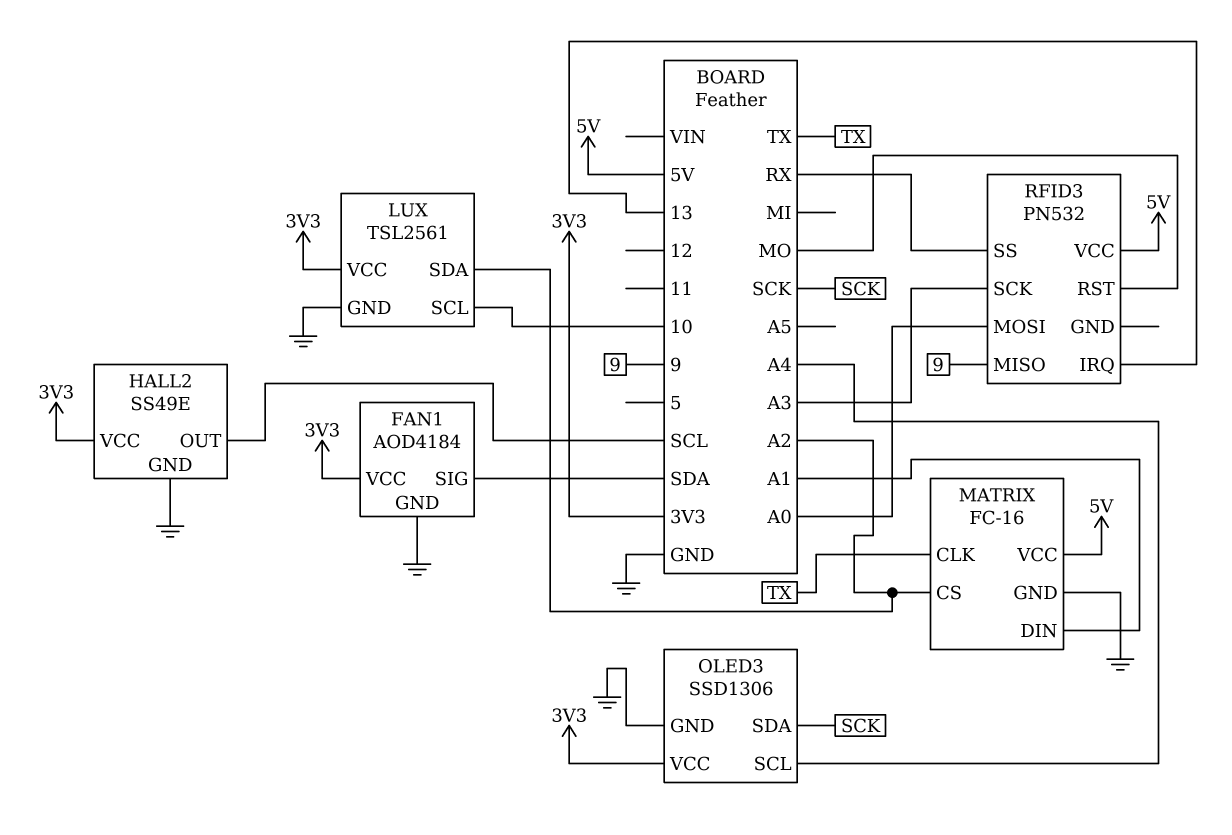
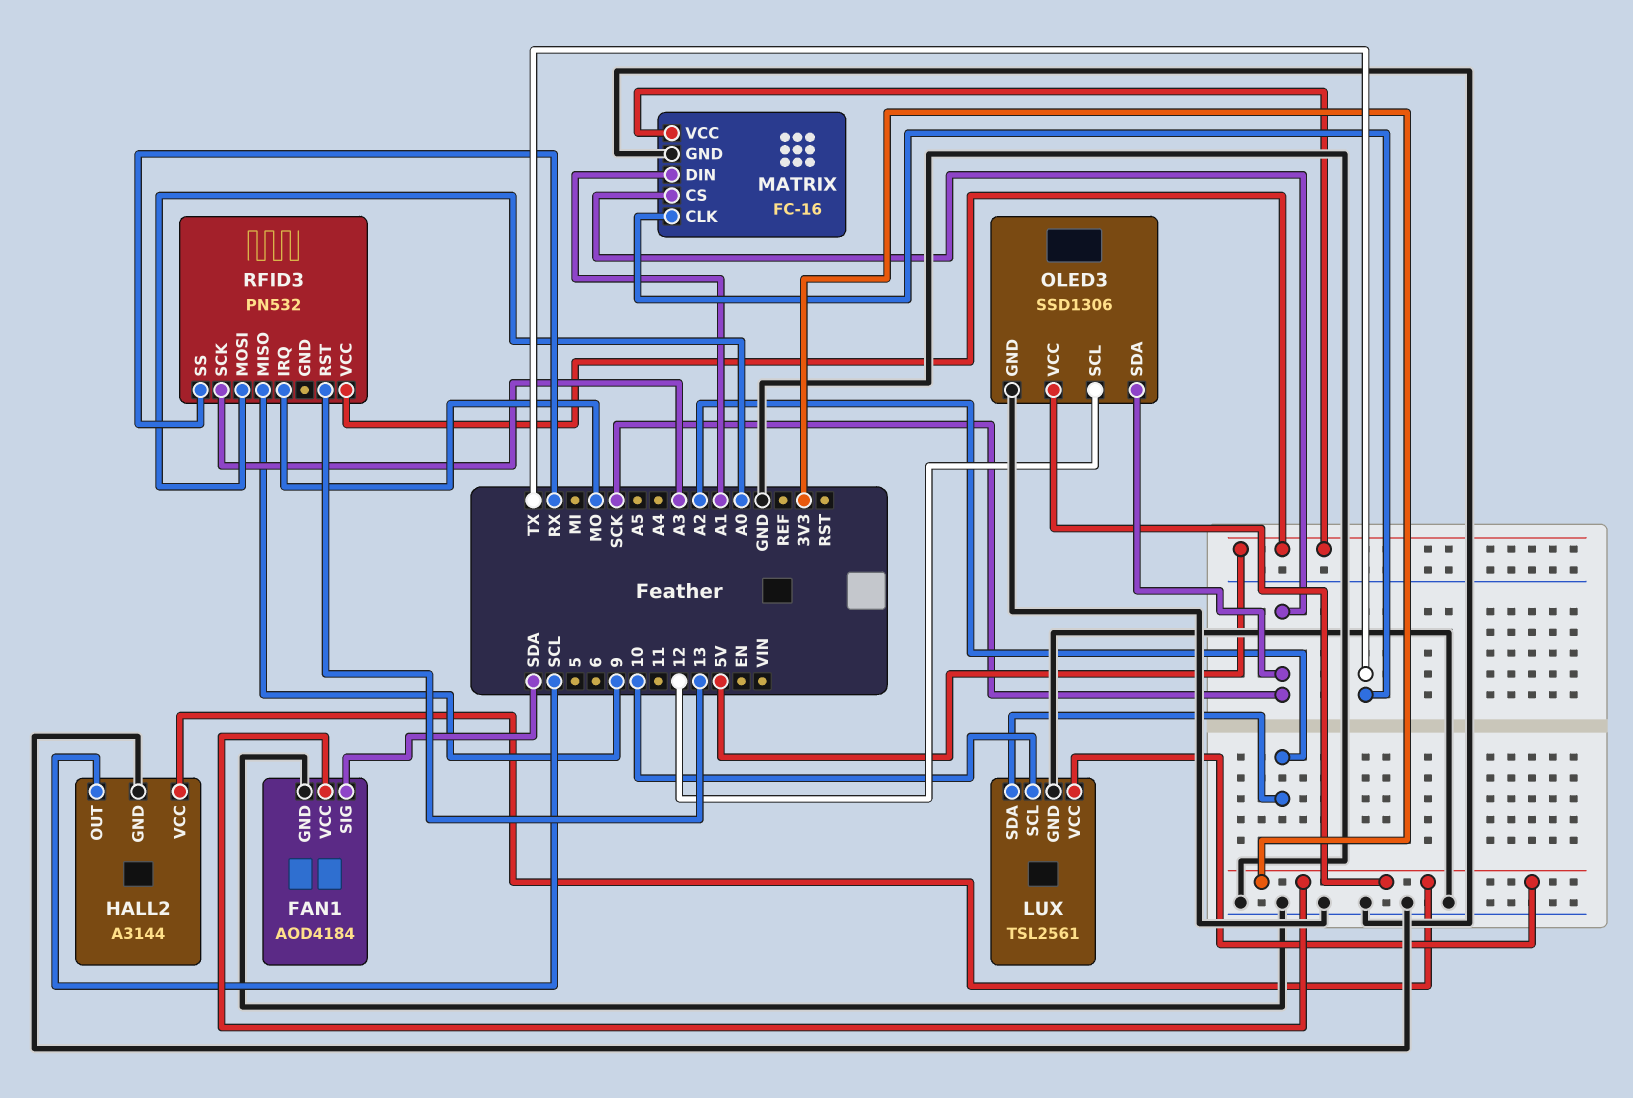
HALL2: SS49E -> A3144
MATRIX pin CS: A2 -> SCK
OLED3 pin SCL: A4 -> 12
RFID3 pin IRQ: 13 -> MO
RFID3 pin RST: MO -> 13

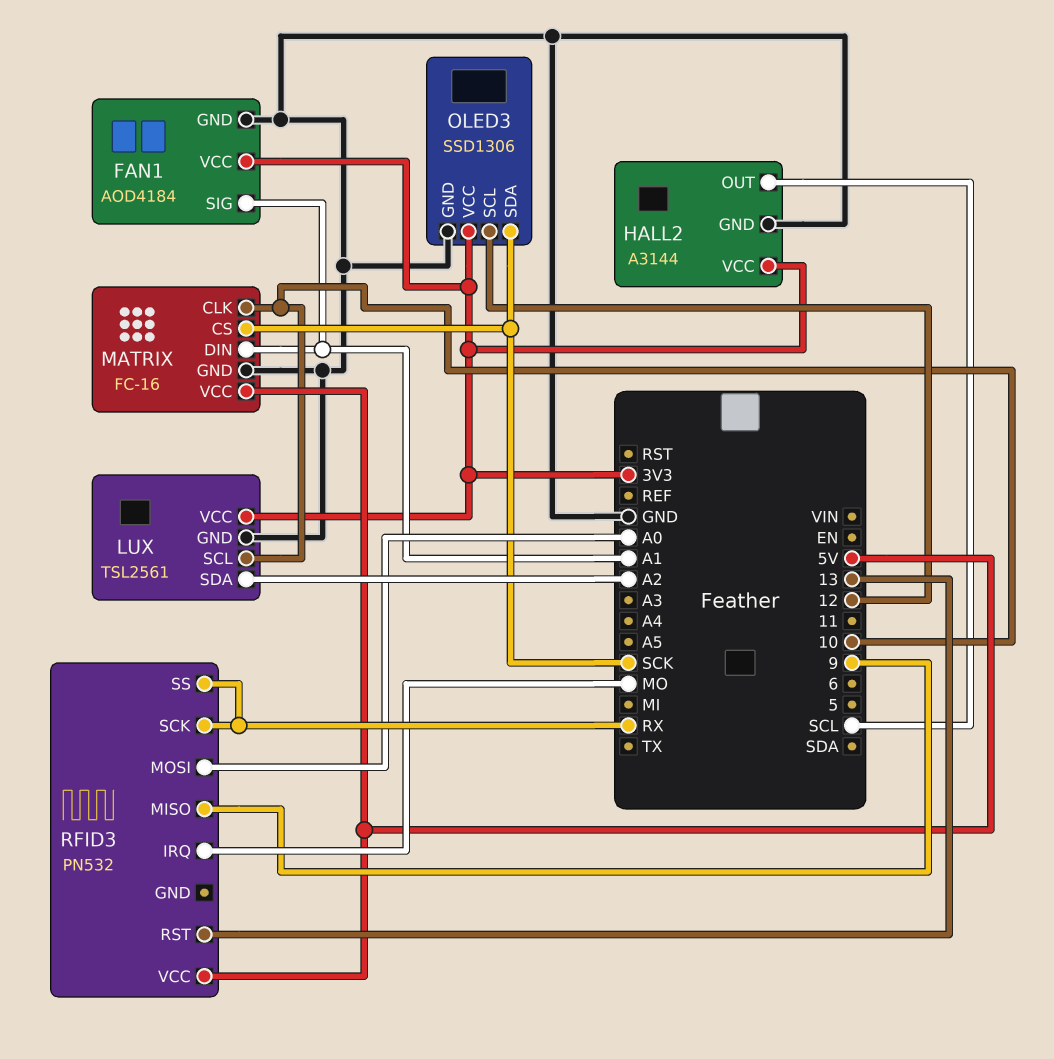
FAN1 pin SIG: SDA -> A1
MATRIX pin CLK: TX -> 10
RFID3 pin SCK: A3 -> RX

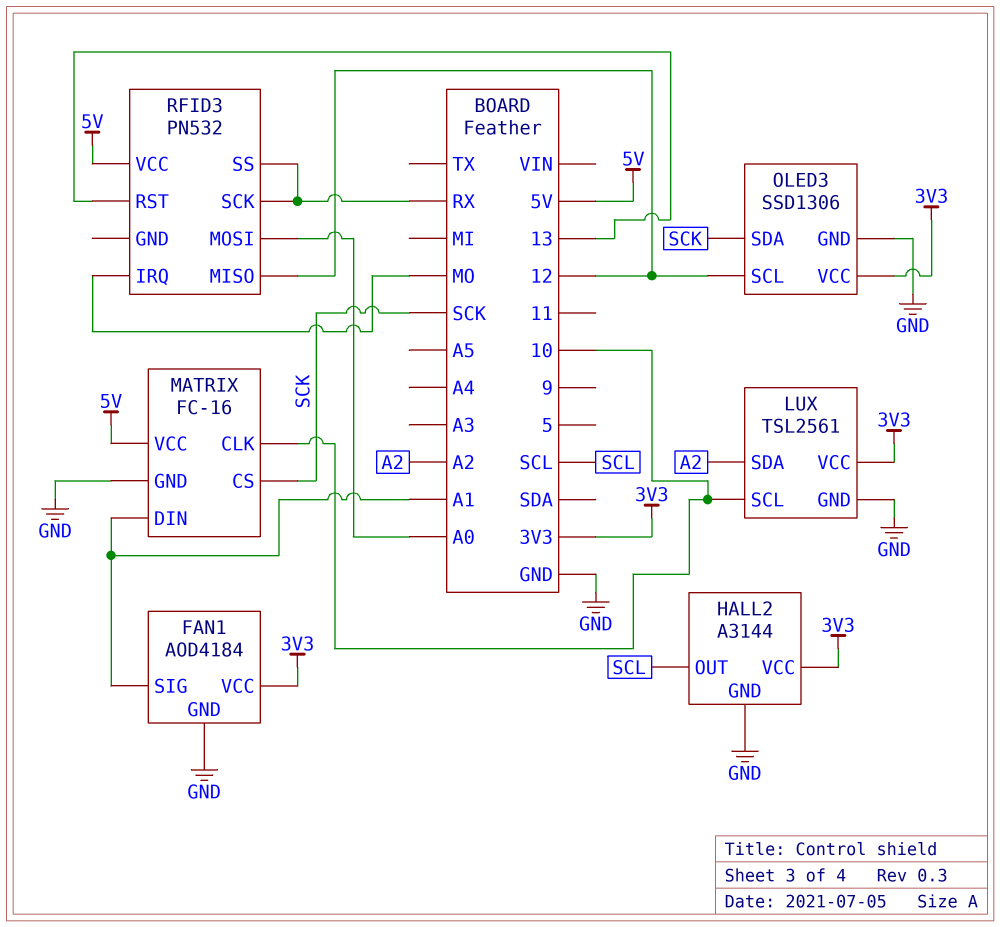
RFID3 pin MISO: 9 -> 12

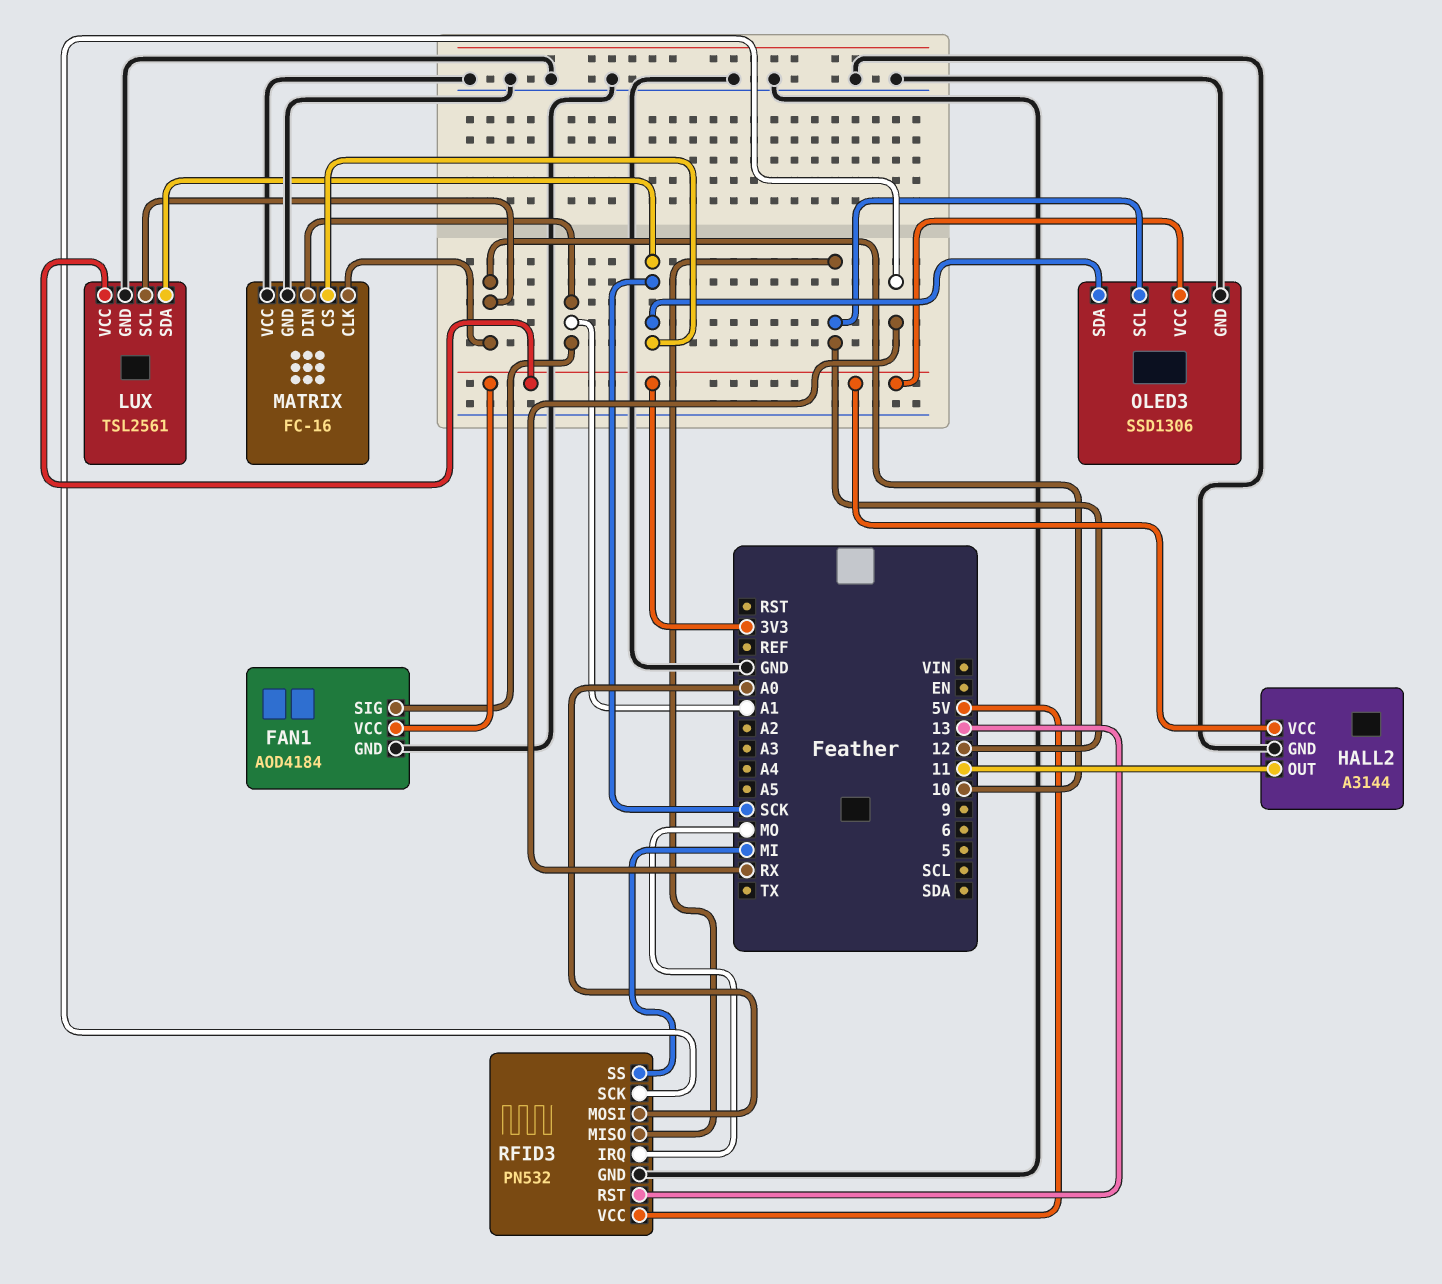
HALL2 pin OUT: SCL -> 11
LUX pin SDA: A2 -> SCK
MATRIX pin VCC: 5V -> GND
RFID3 pin GND: none -> GND
RFID3 pin SS: RX -> MI

